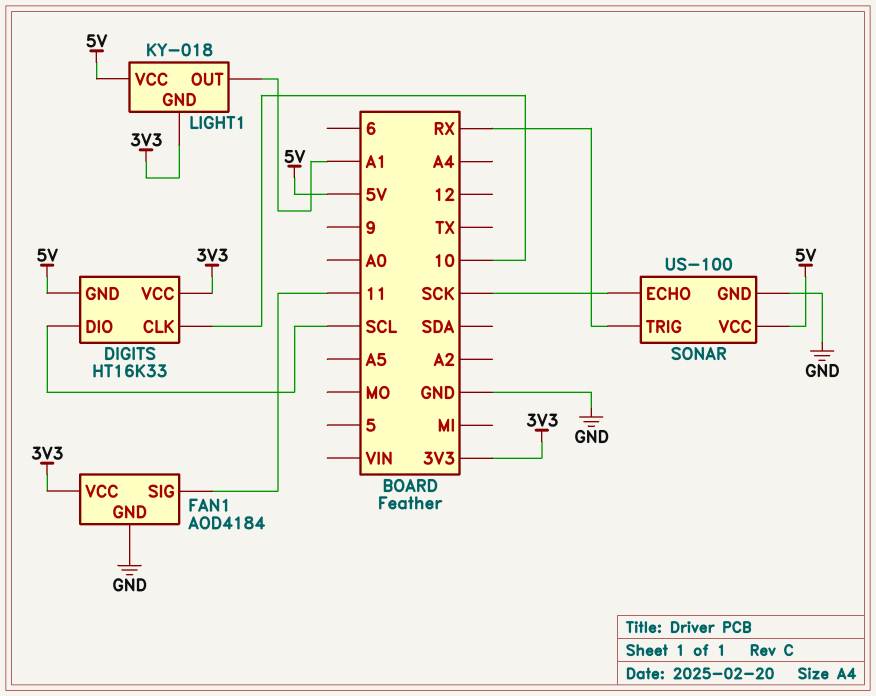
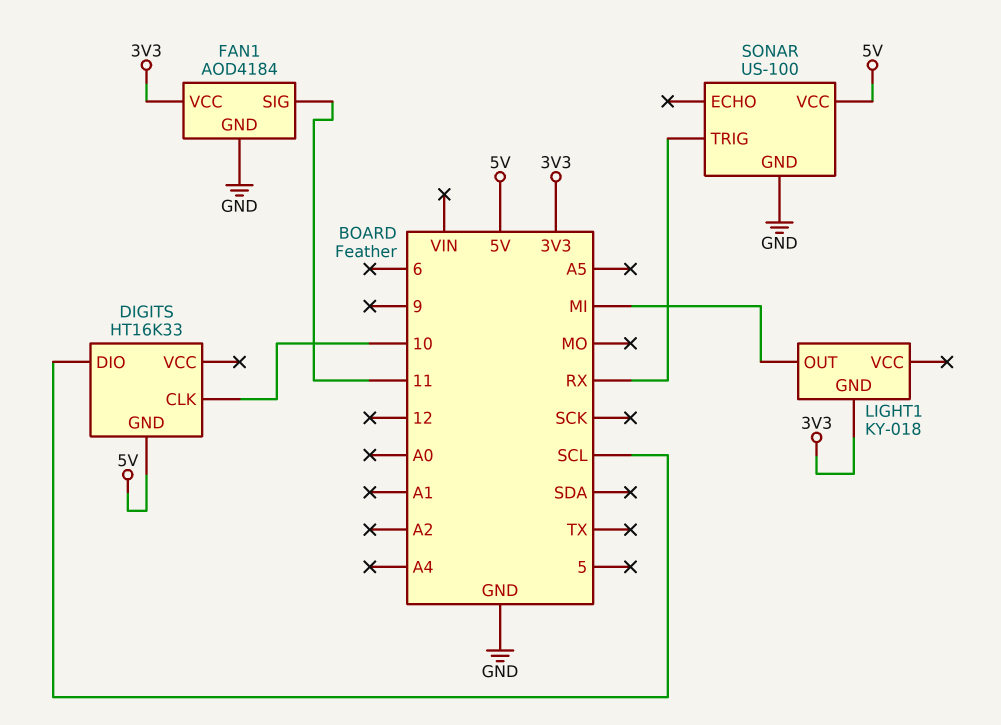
DIGITS pin VCC: 3V3 -> none
LIGHT1 pin OUT: A1 -> MI
LIGHT1 pin VCC: 5V -> none
SONAR pin ECHO: SCK -> none

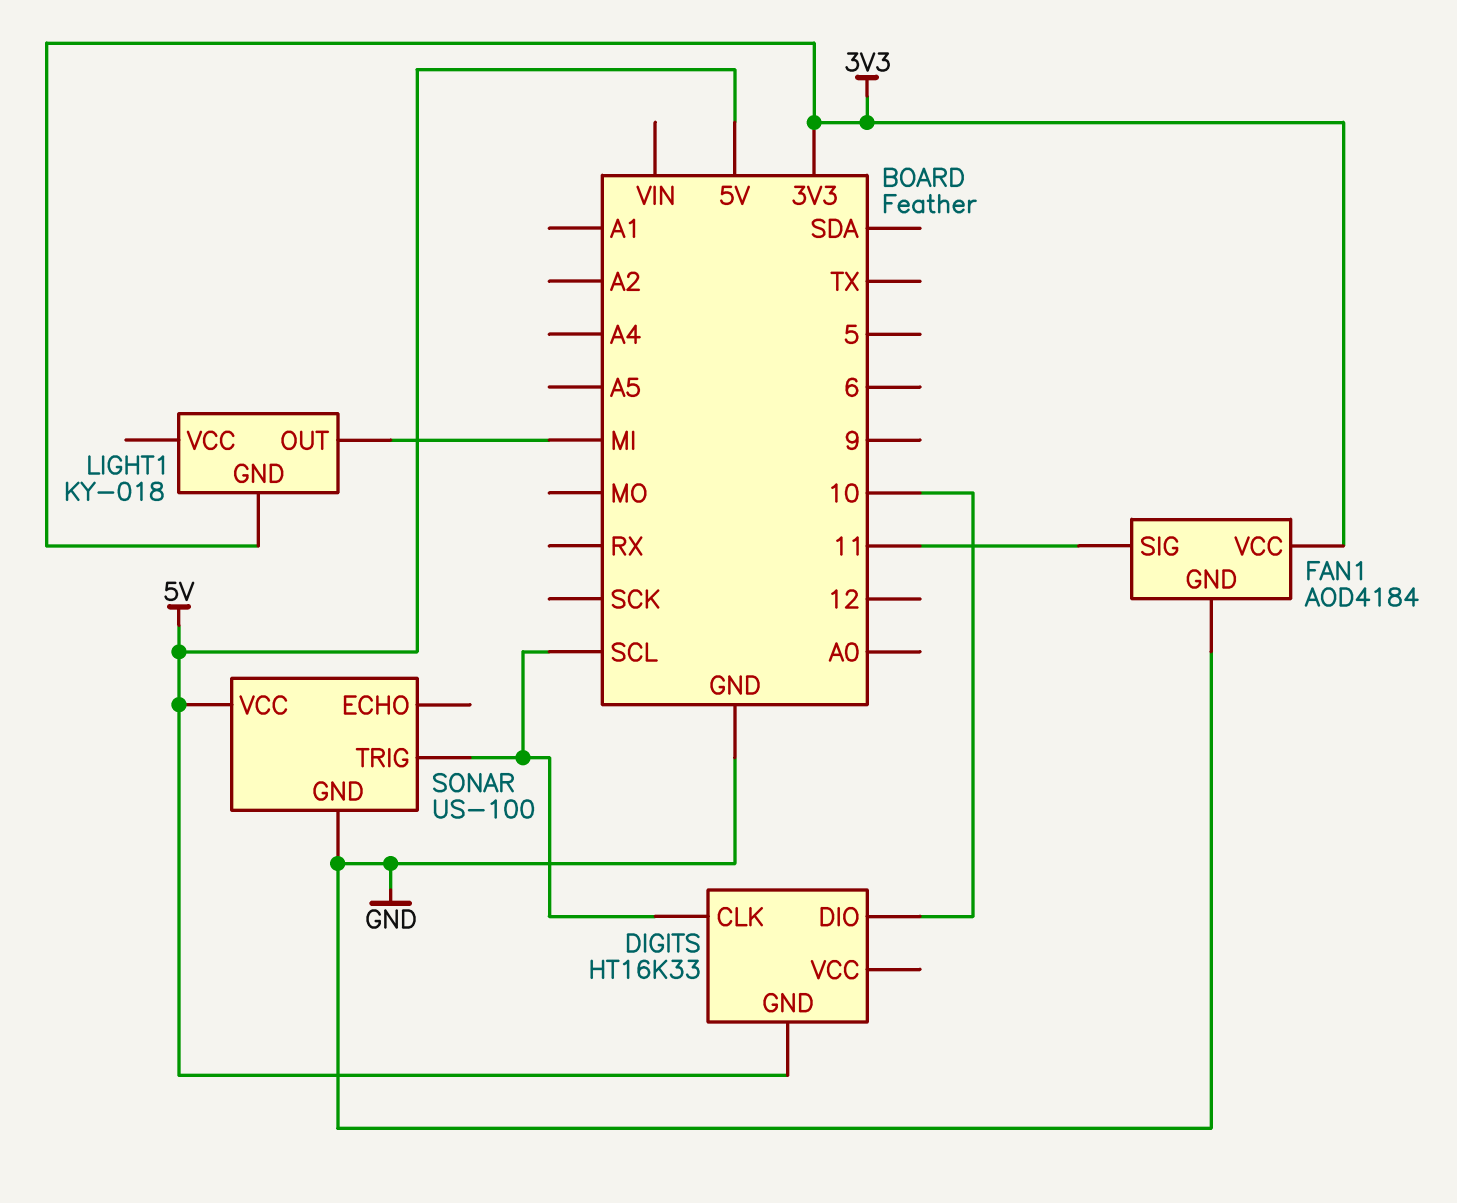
DIGITS pin CLK: 10 -> SCL
DIGITS pin DIO: SCL -> 10
SONAR pin TRIG: RX -> SCL

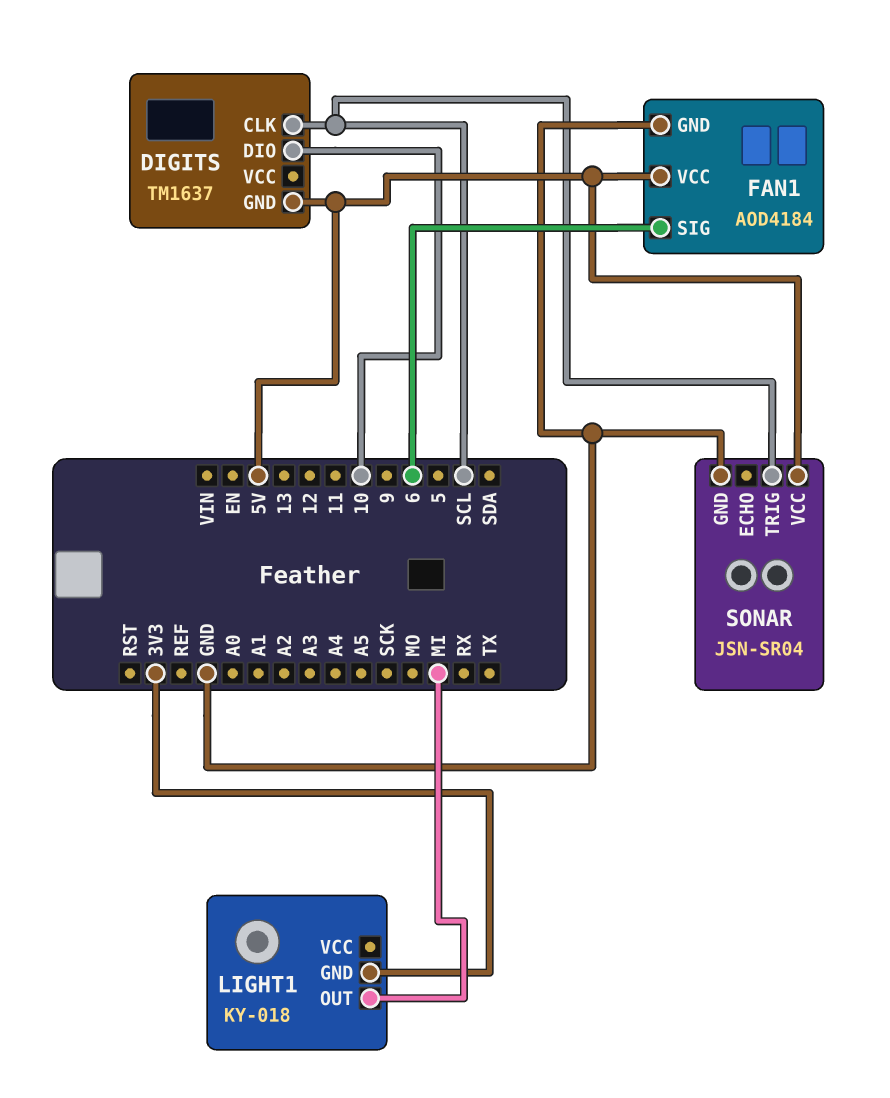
DIGITS: HT16K33 -> TM1637
FAN1 pin SIG: 11 -> 6
FAN1 pin VCC: 3V3 -> 5V
SONAR: US-100 -> JSN-SR04

